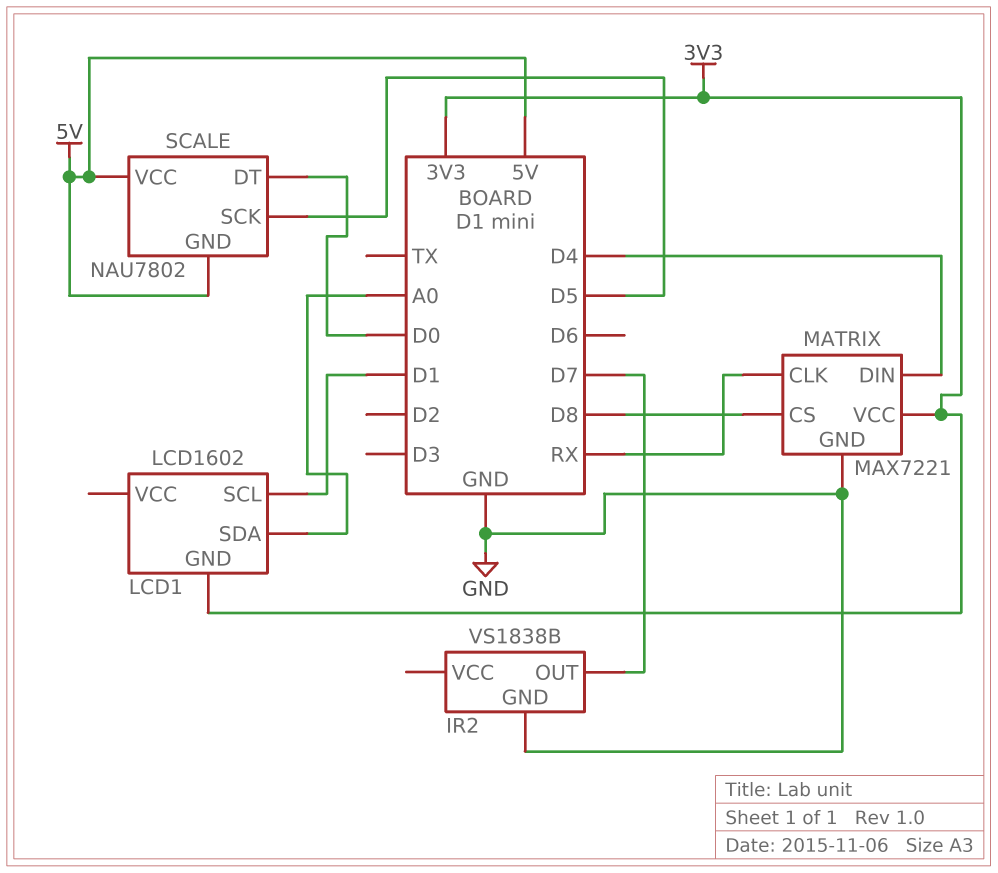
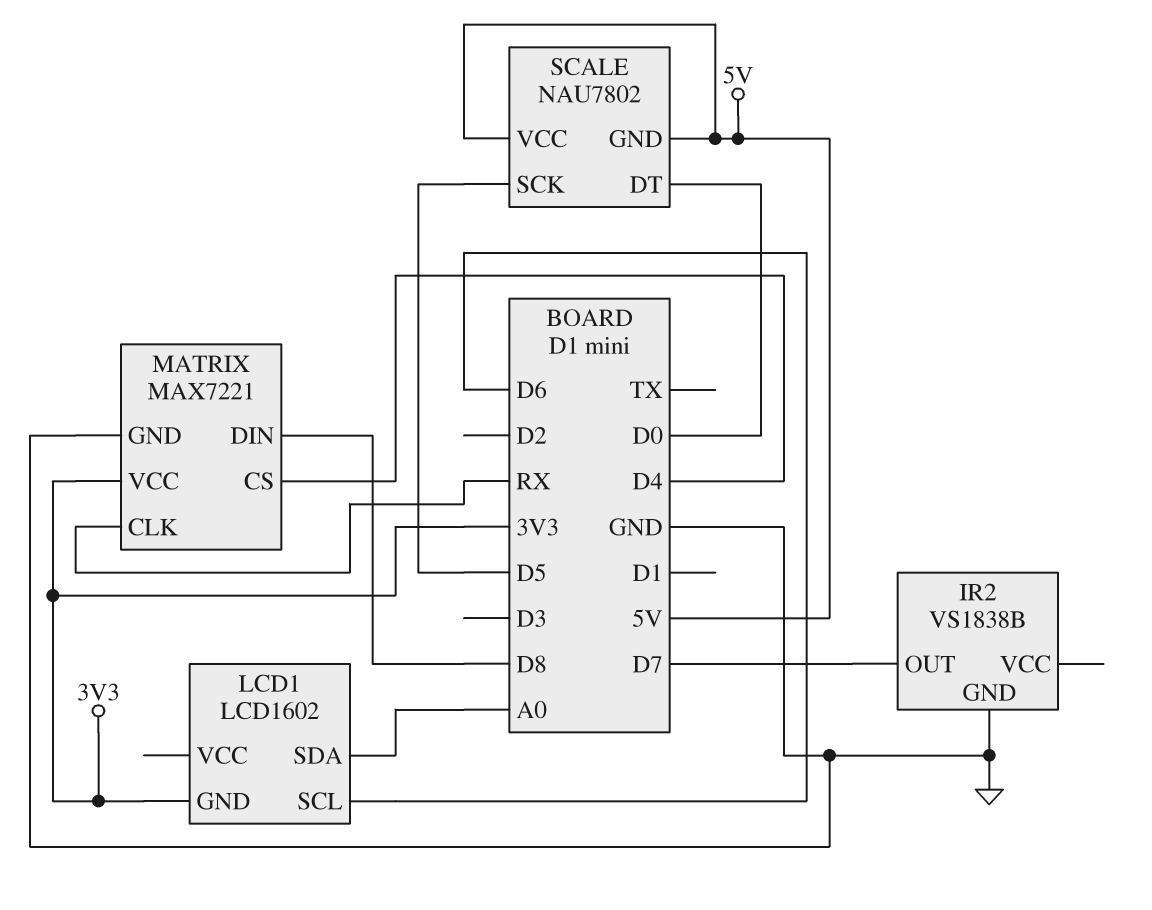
LCD1 pin SCL: D1 -> D6
MATRIX pin CS: D8 -> D4
MATRIX pin DIN: D4 -> D8

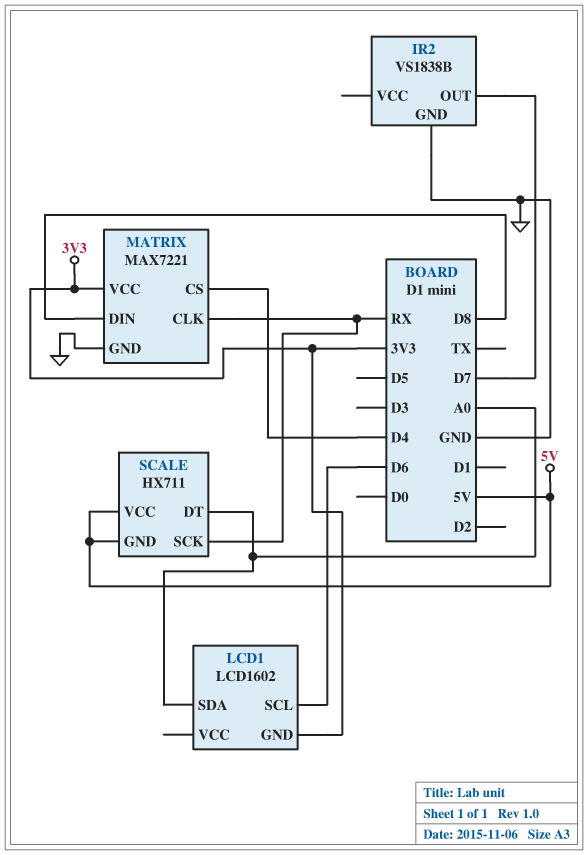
SCALE: NAU7802 -> HX711
SCALE pin DT: D0 -> A0
SCALE pin SCK: D5 -> RX

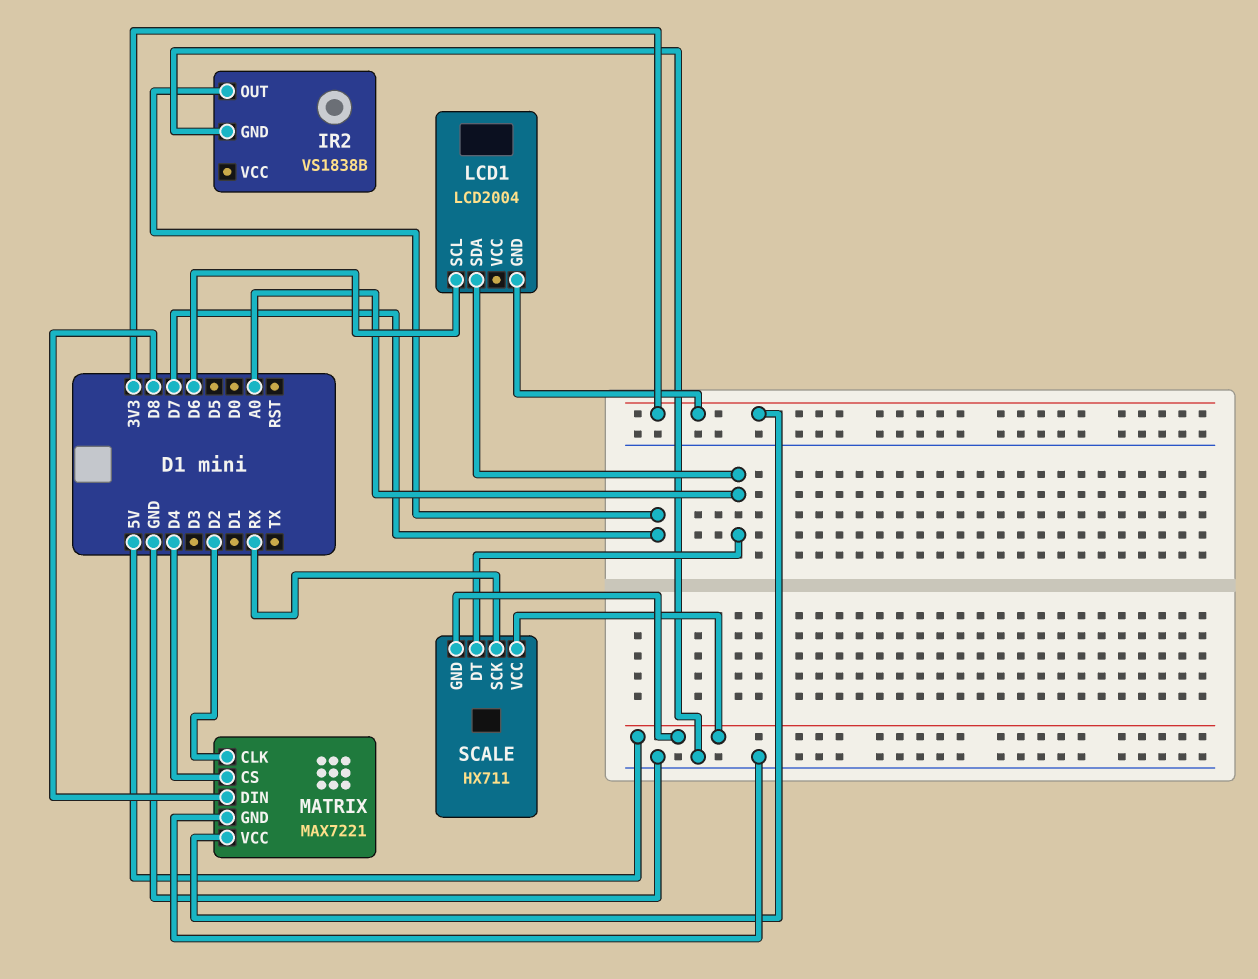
LCD1: LCD1602 -> LCD2004
MATRIX pin CLK: RX -> D2

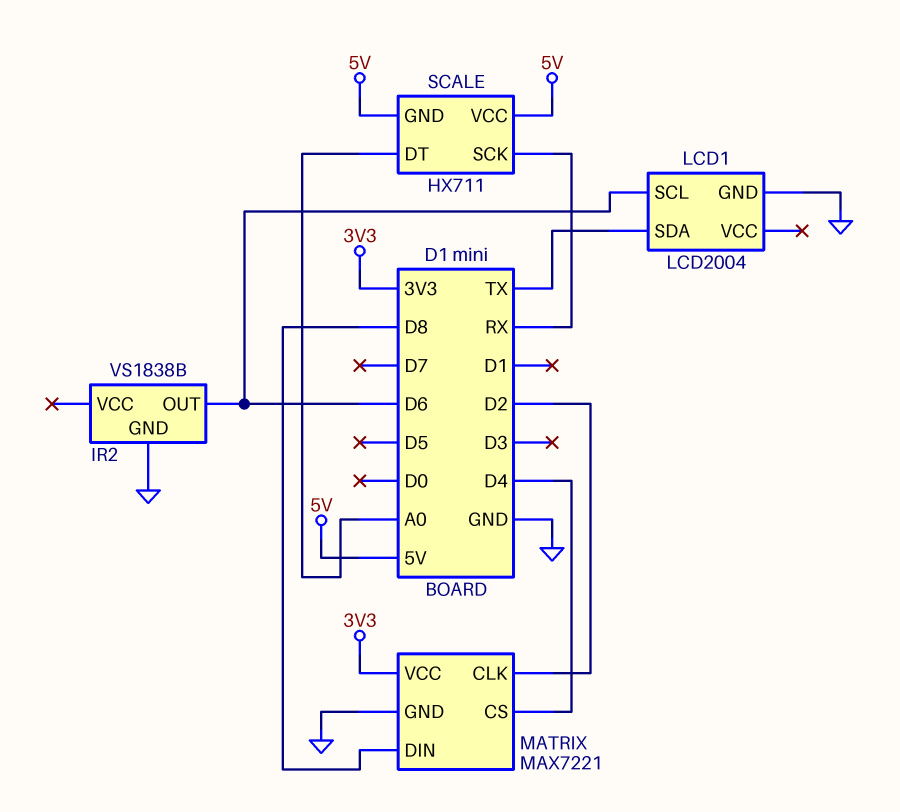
IR2 pin OUT: D7 -> D6
LCD1 pin GND: 3V3 -> GND
LCD1 pin SDA: A0 -> TX

